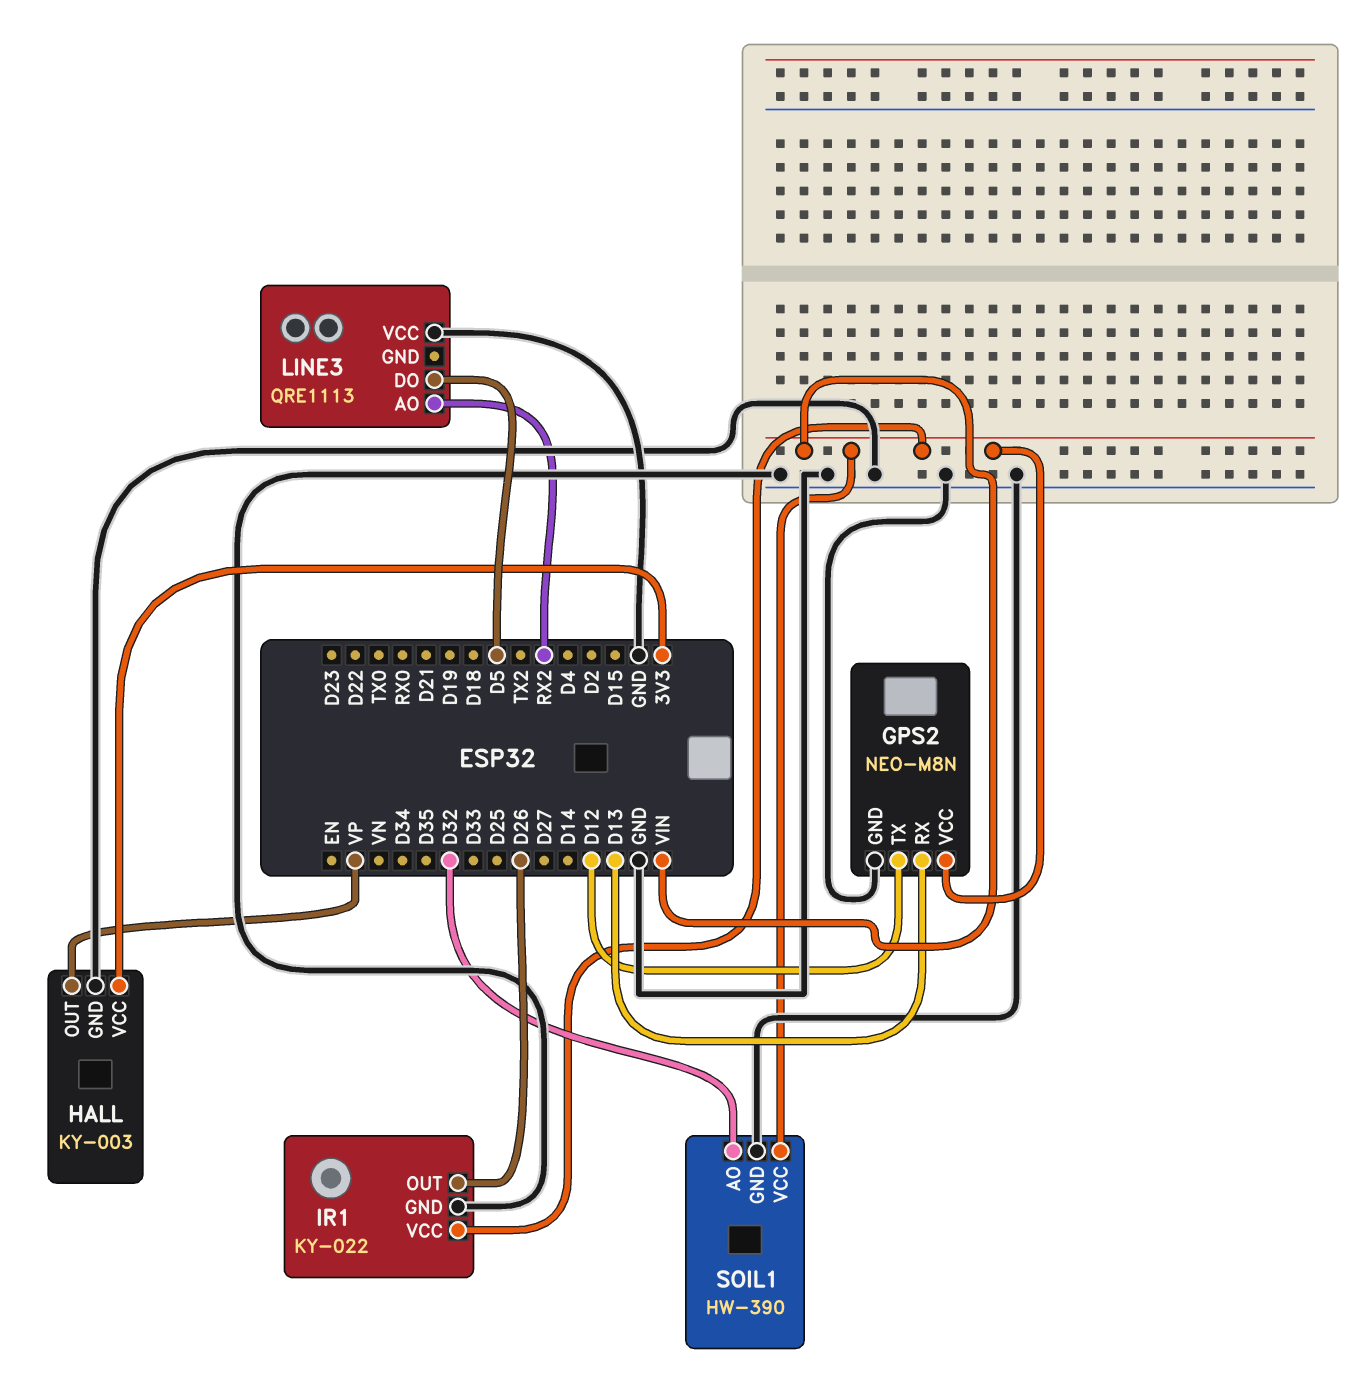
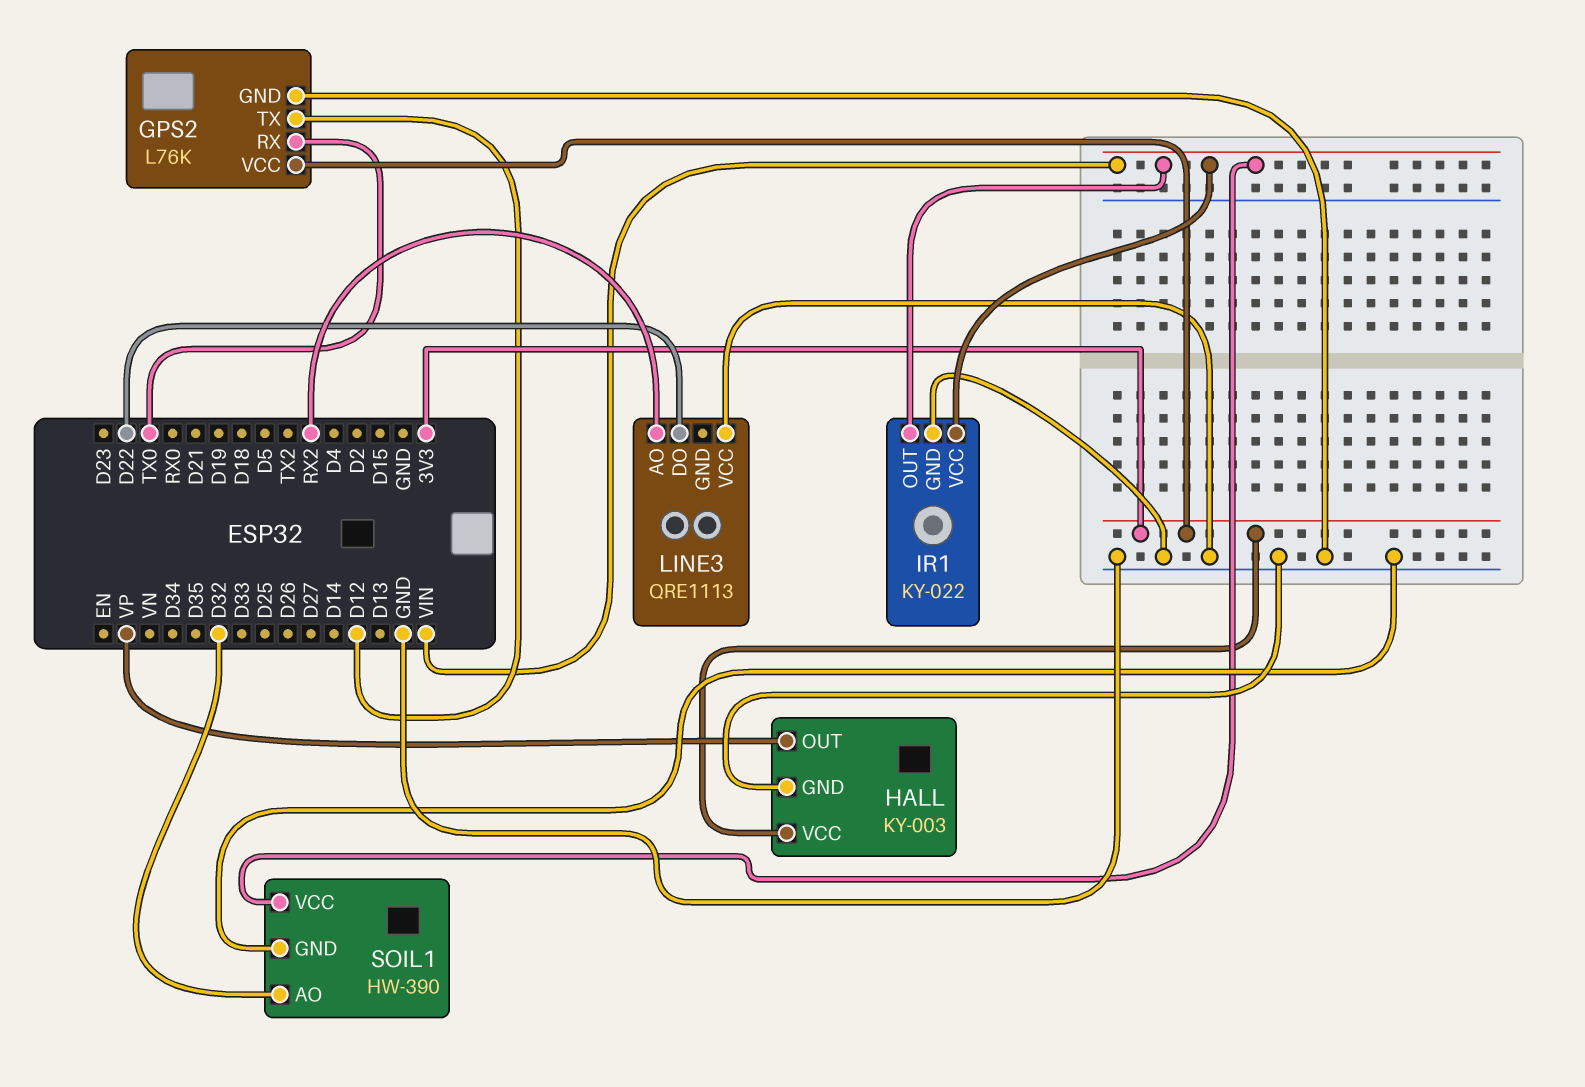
GPS2: NEO-M8N -> L76K
GPS2 pin RX: D13 -> TX0
GPS2 pin VCC: VIN -> 3V3
IR1 pin OUT: D26 -> VIN
LINE3 pin DO: D5 -> D22

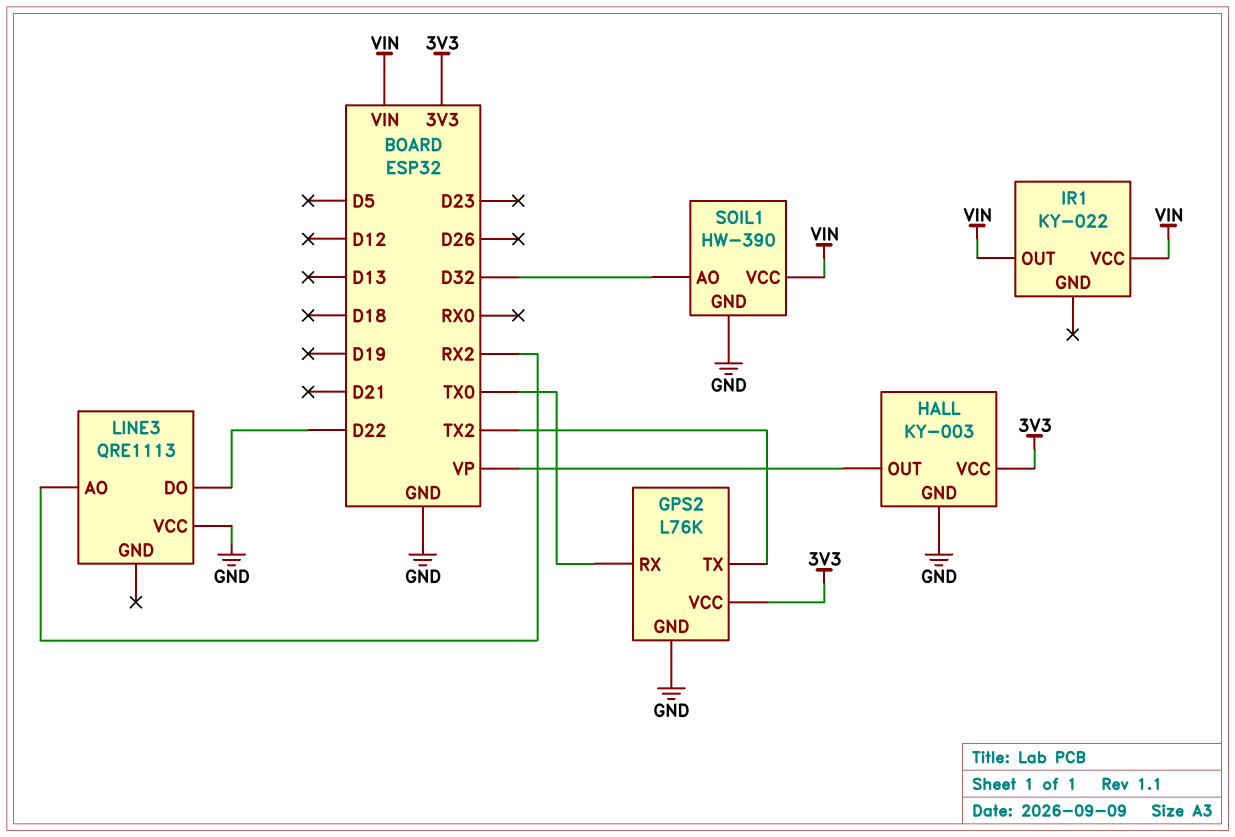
GPS2 pin TX: D12 -> TX2
IR1 pin GND: GND -> none

